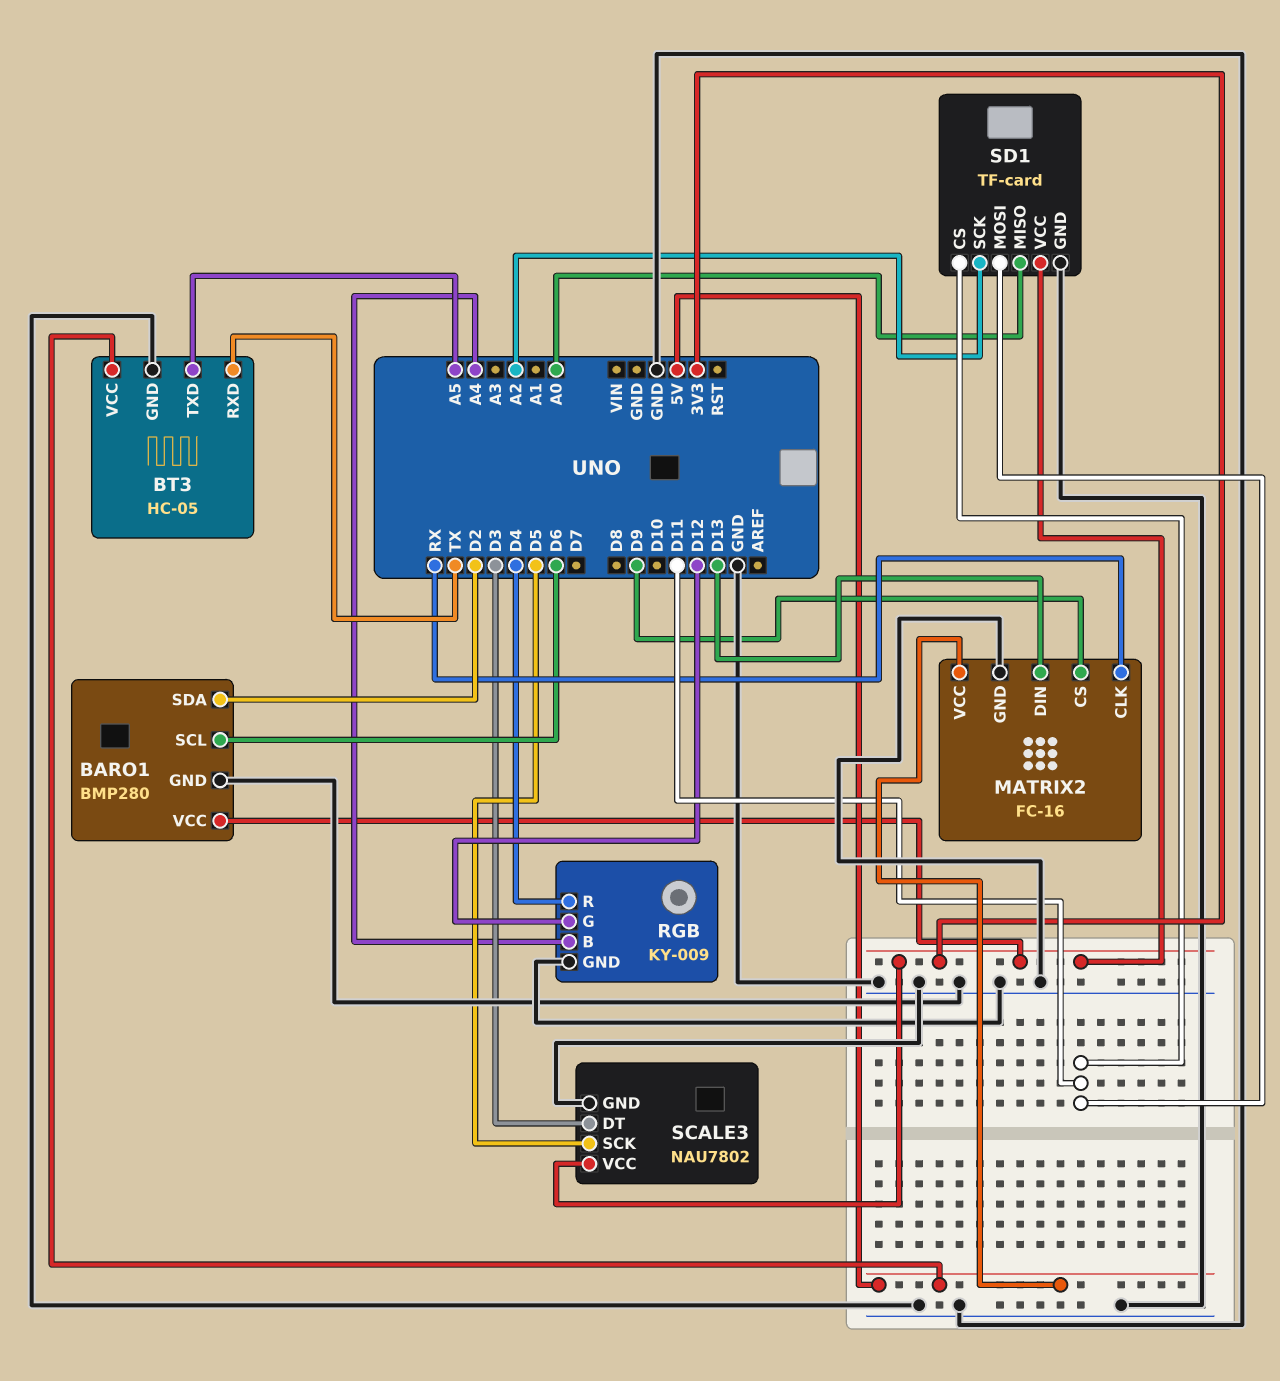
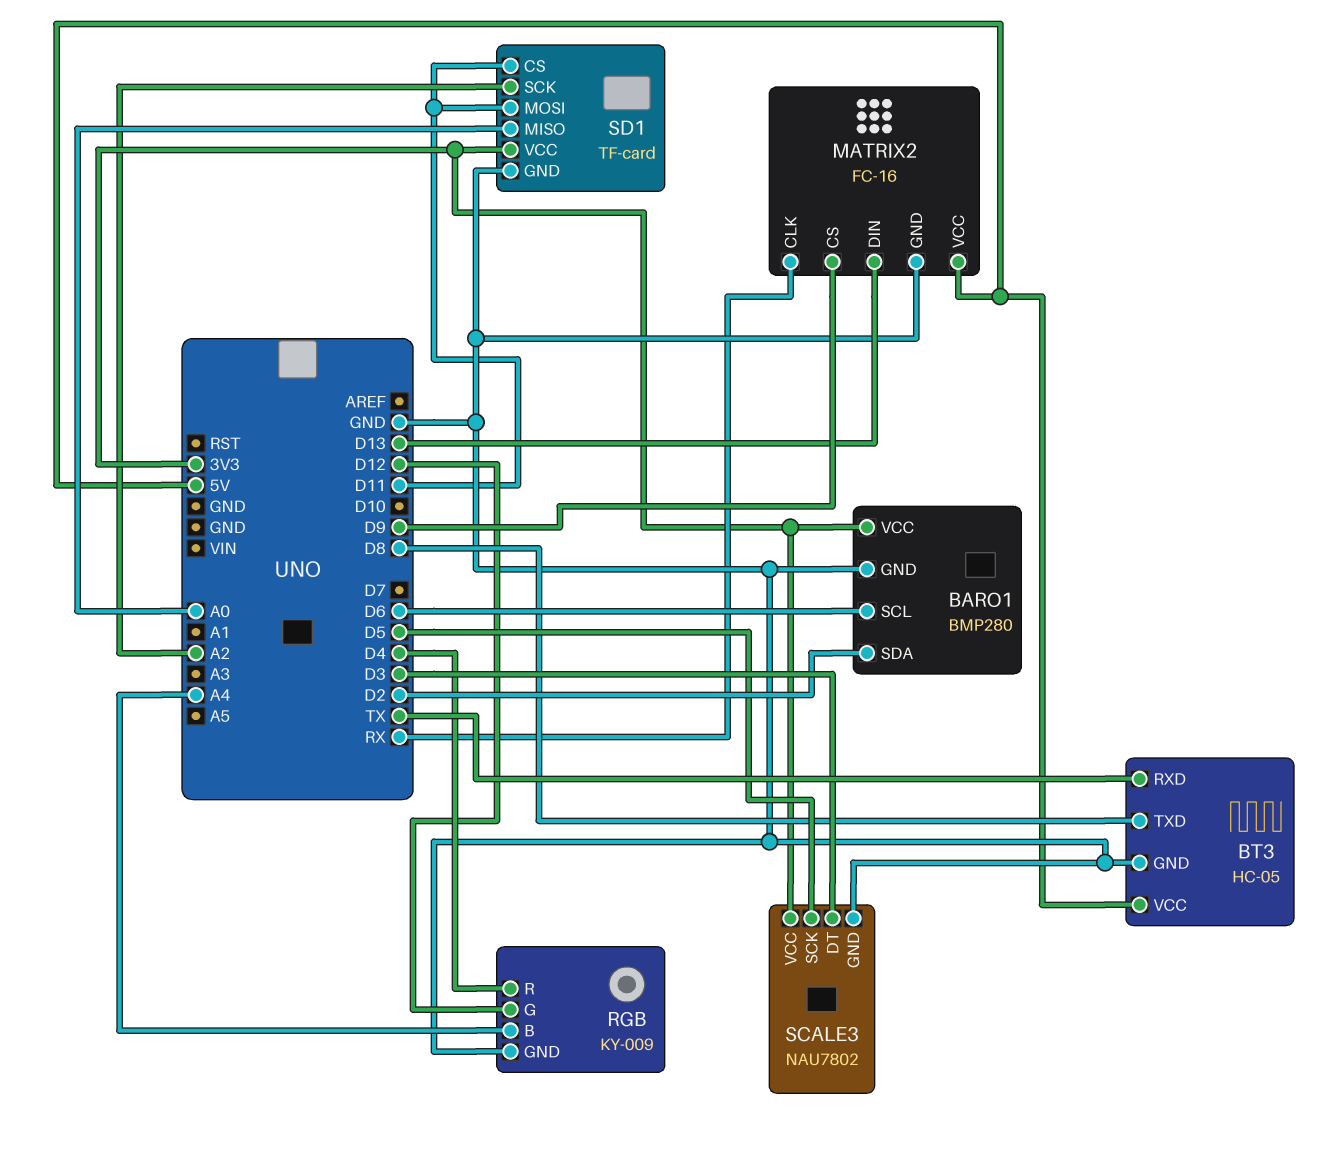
BT3 pin TXD: A5 -> D8

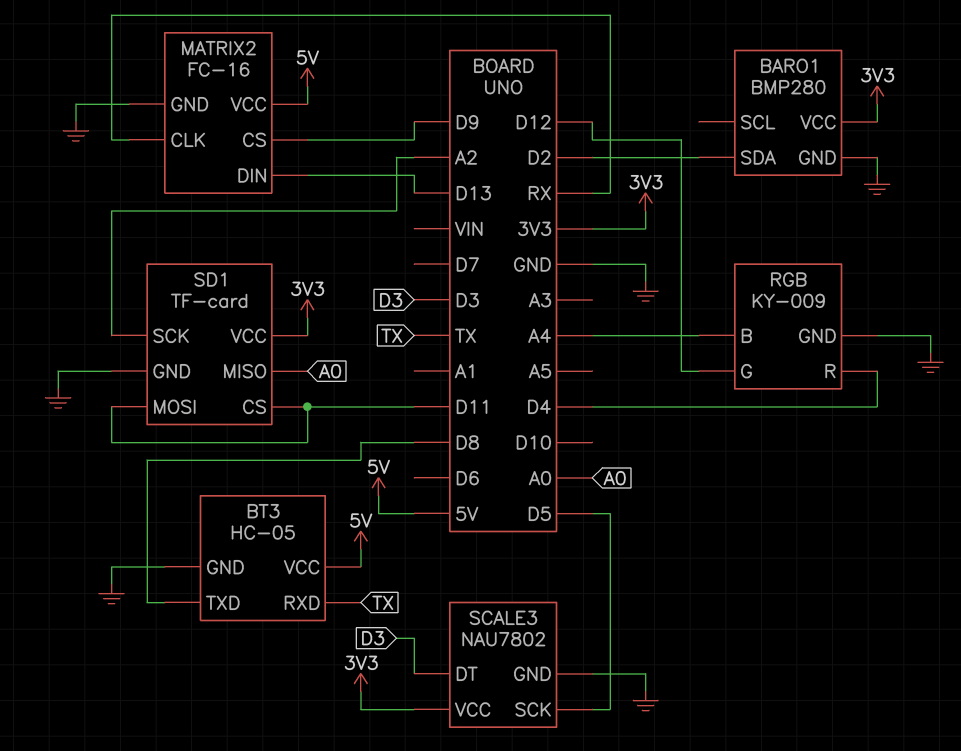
BARO1 pin SCL: D6 -> none

